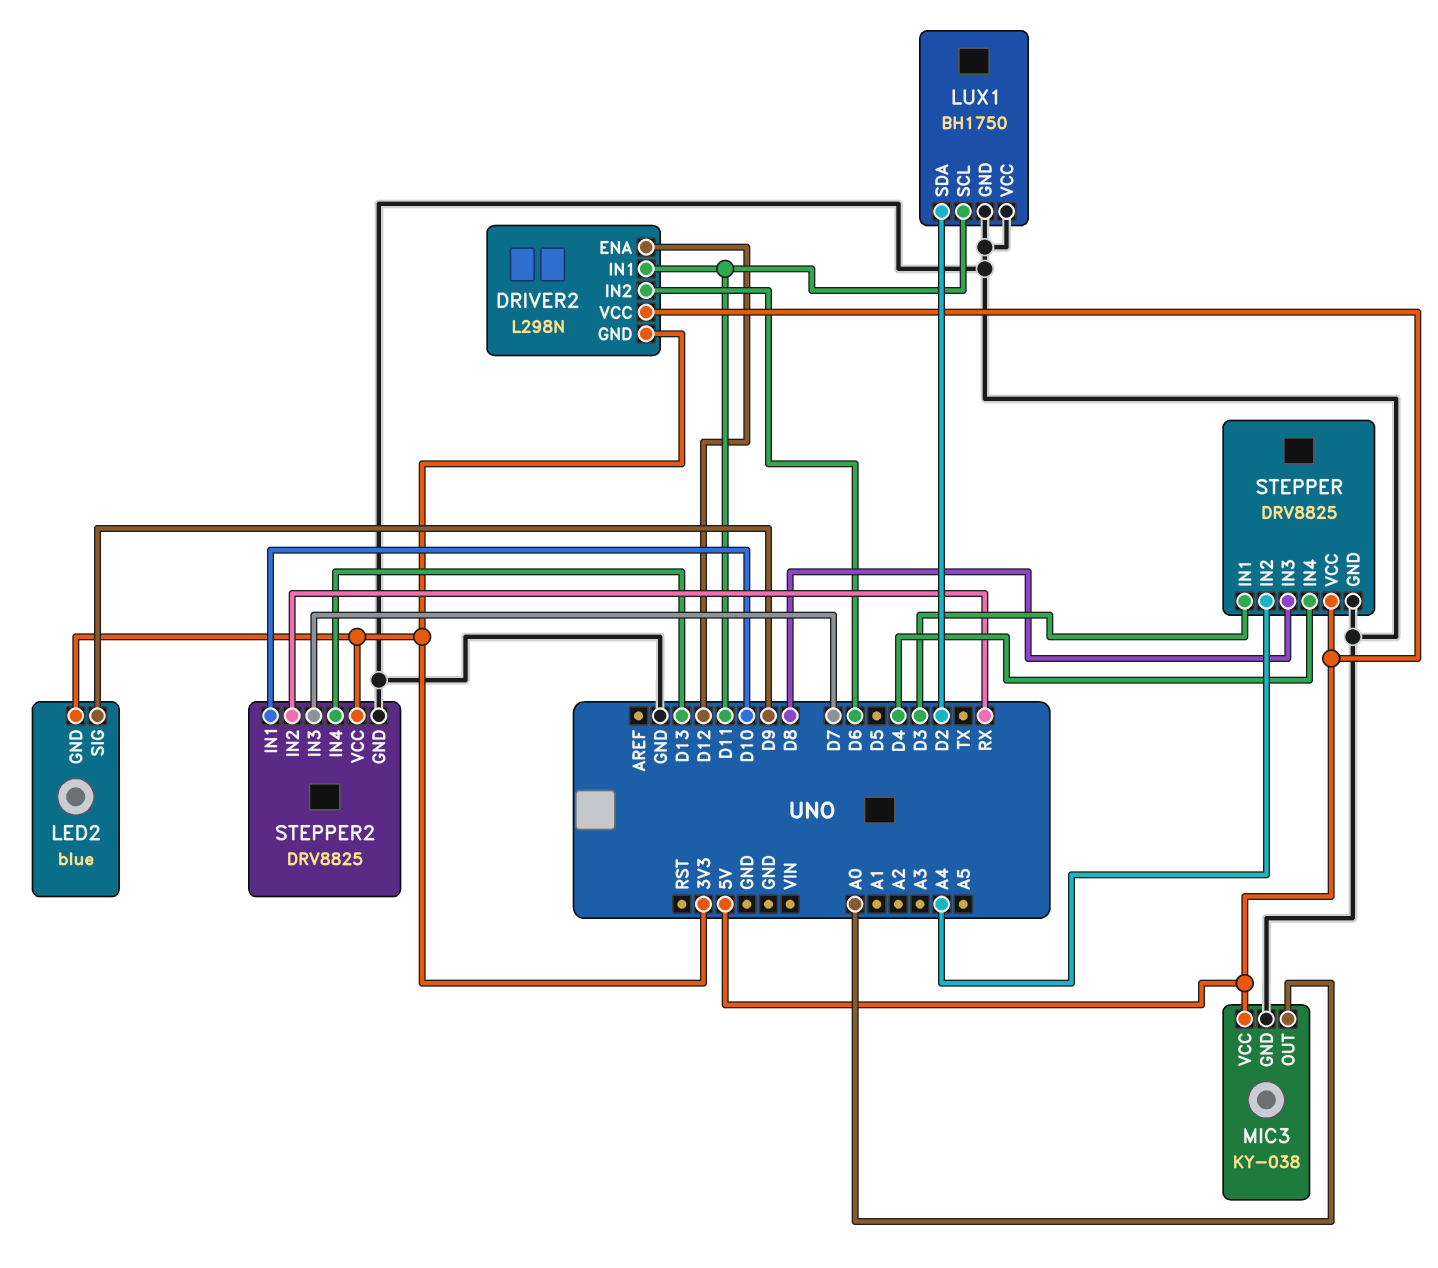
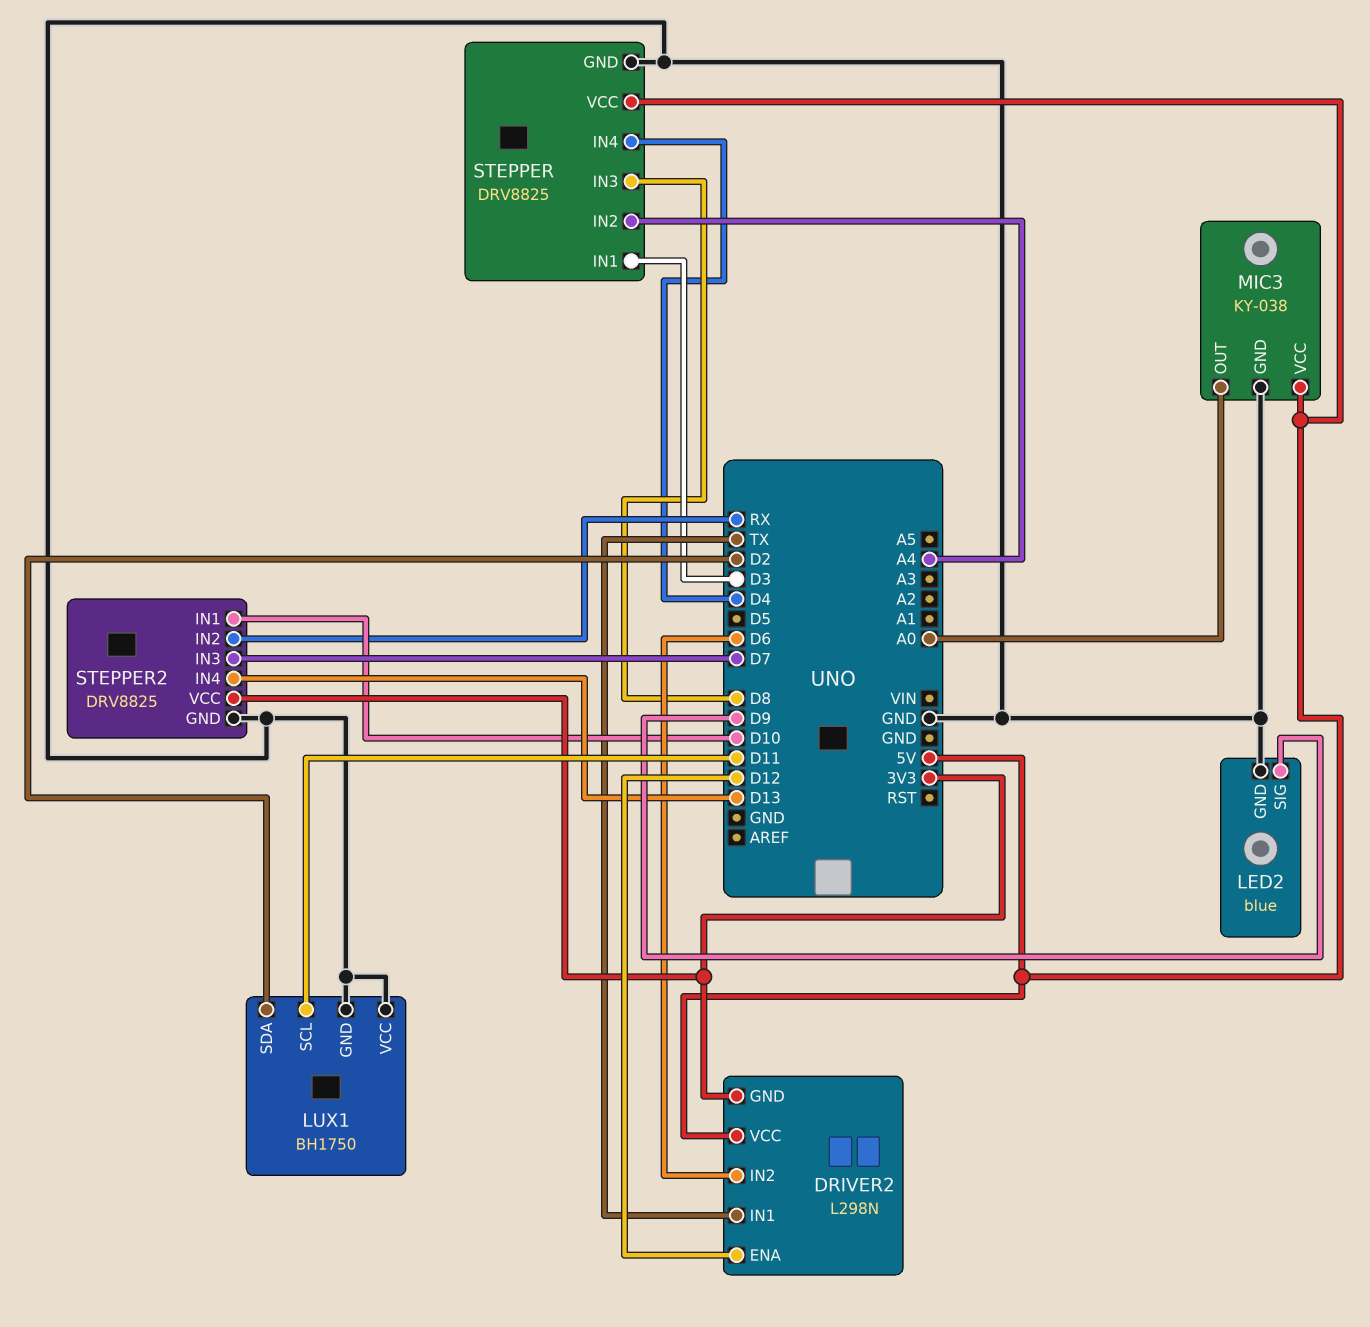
DRIVER2 pin IN1: D11 -> TX
LED2 pin GND: 3V3 -> GND

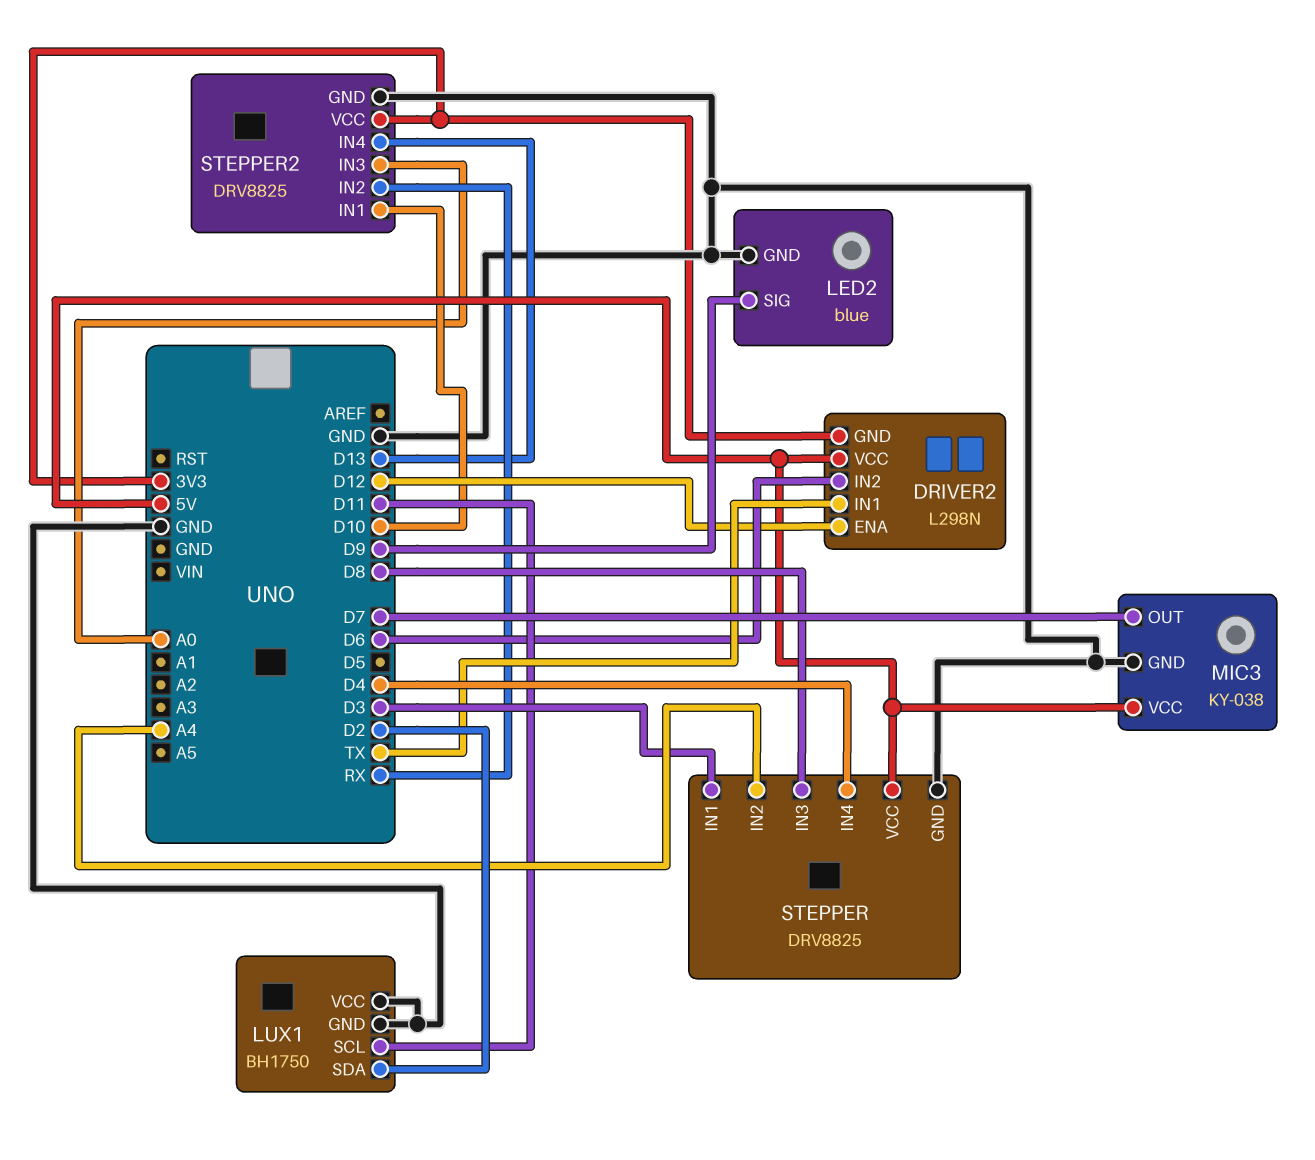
MIC3 pin OUT: A0 -> D7
STEPPER2 pin IN3: D7 -> A0

